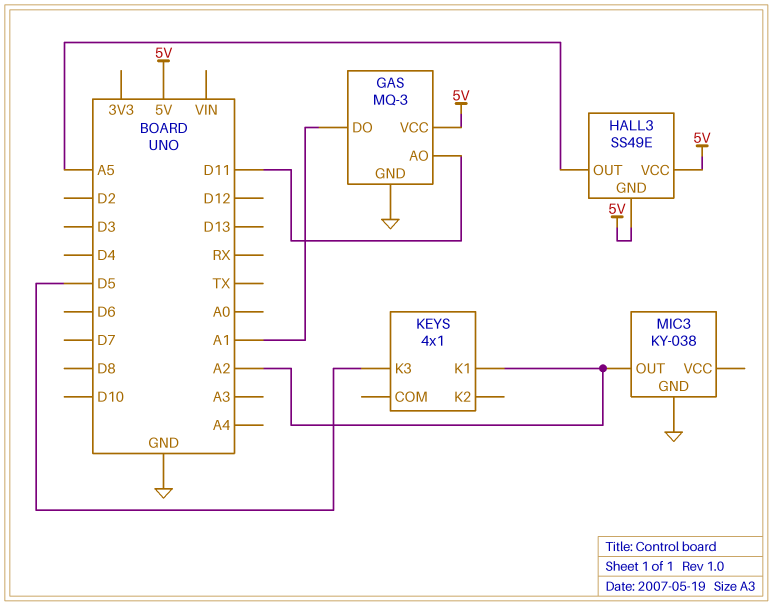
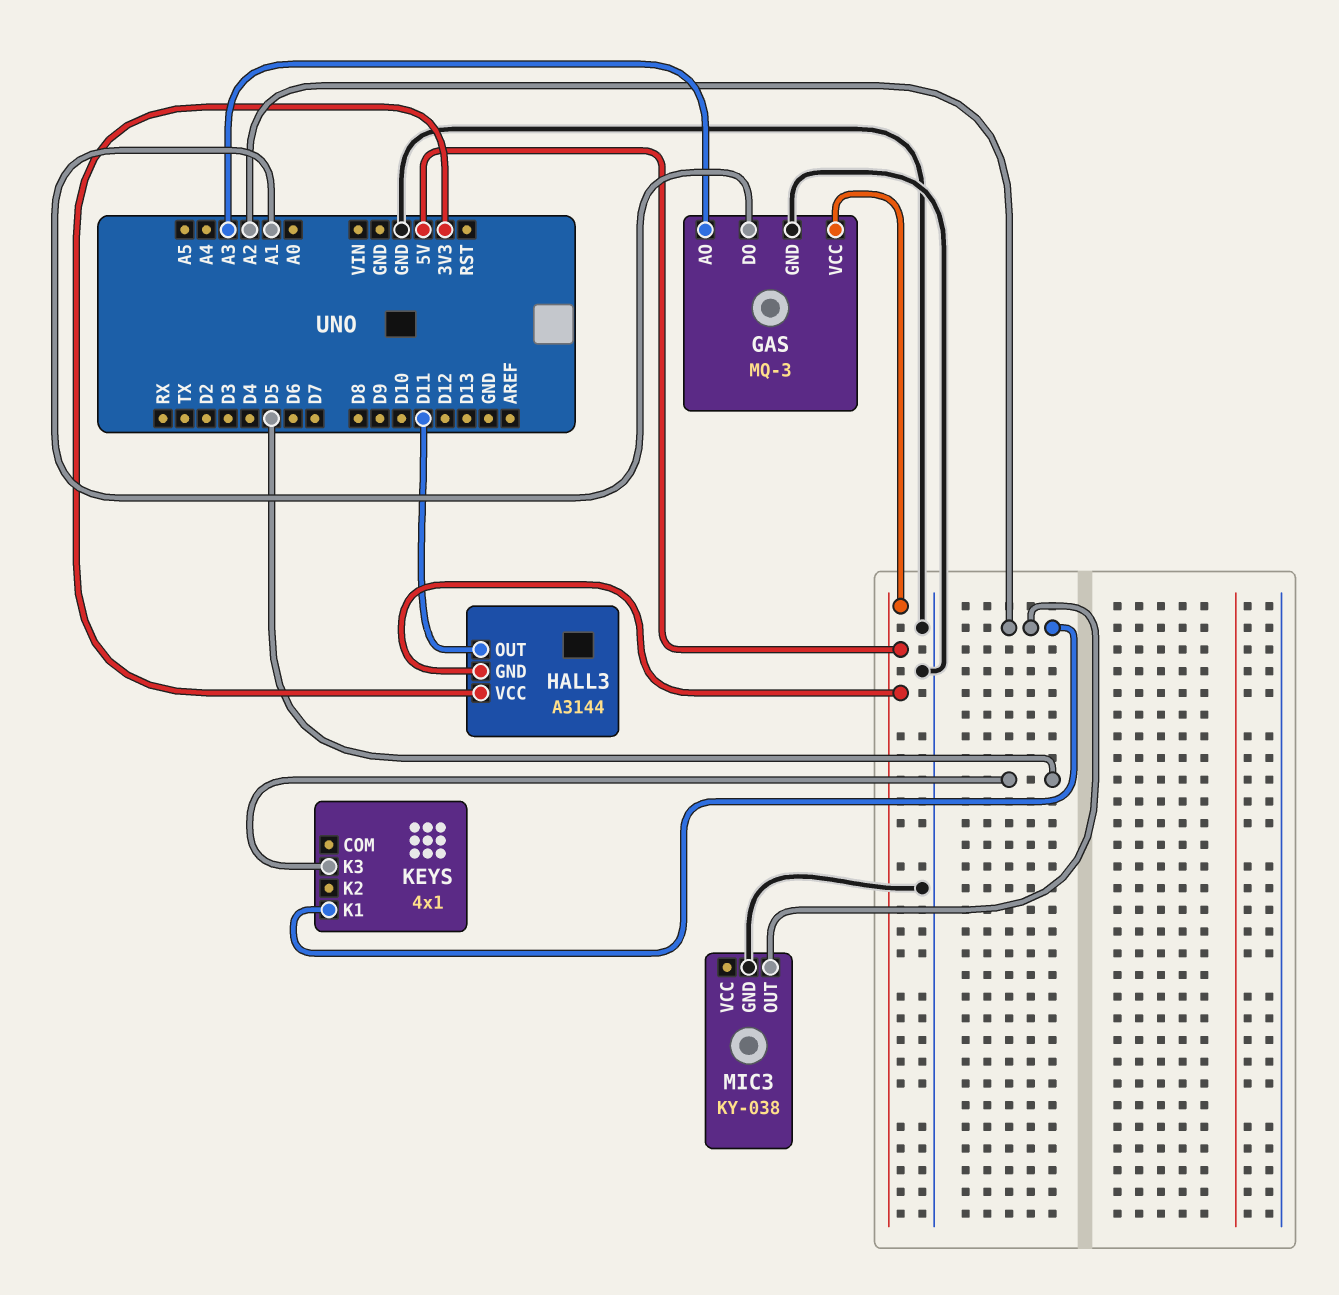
GAS pin AO: D11 -> A3
HALL3: SS49E -> A3144
HALL3 pin OUT: A5 -> D11
HALL3 pin VCC: 5V -> 3V3

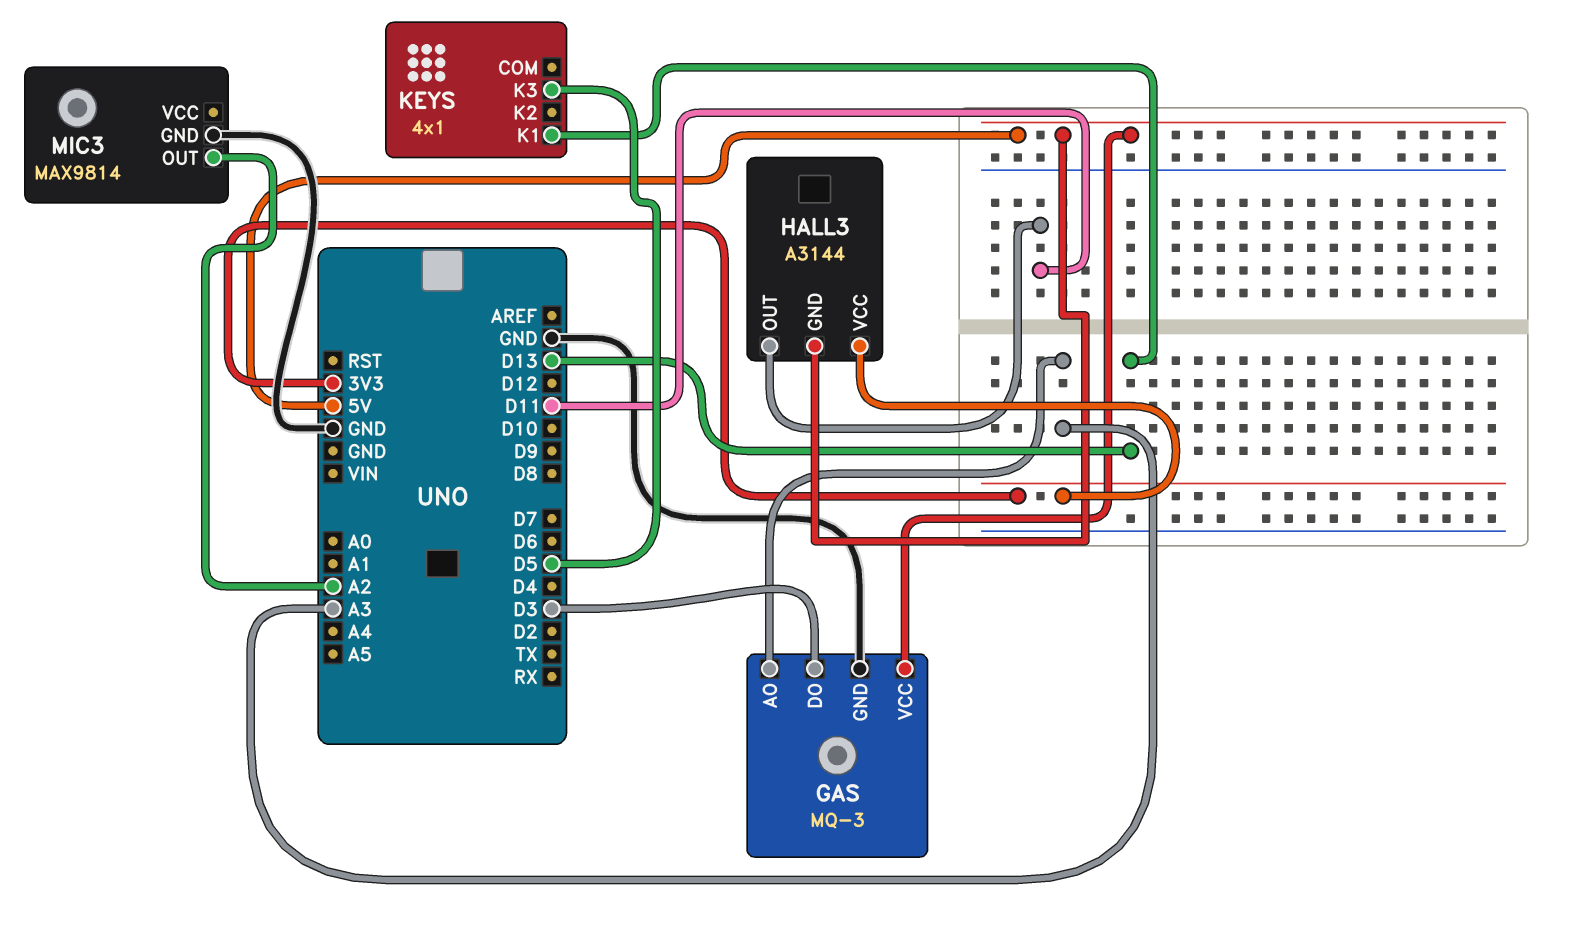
GAS pin DO: A1 -> D3
KEYS pin K1: A2 -> D13
MIC3: KY-038 -> MAX9814

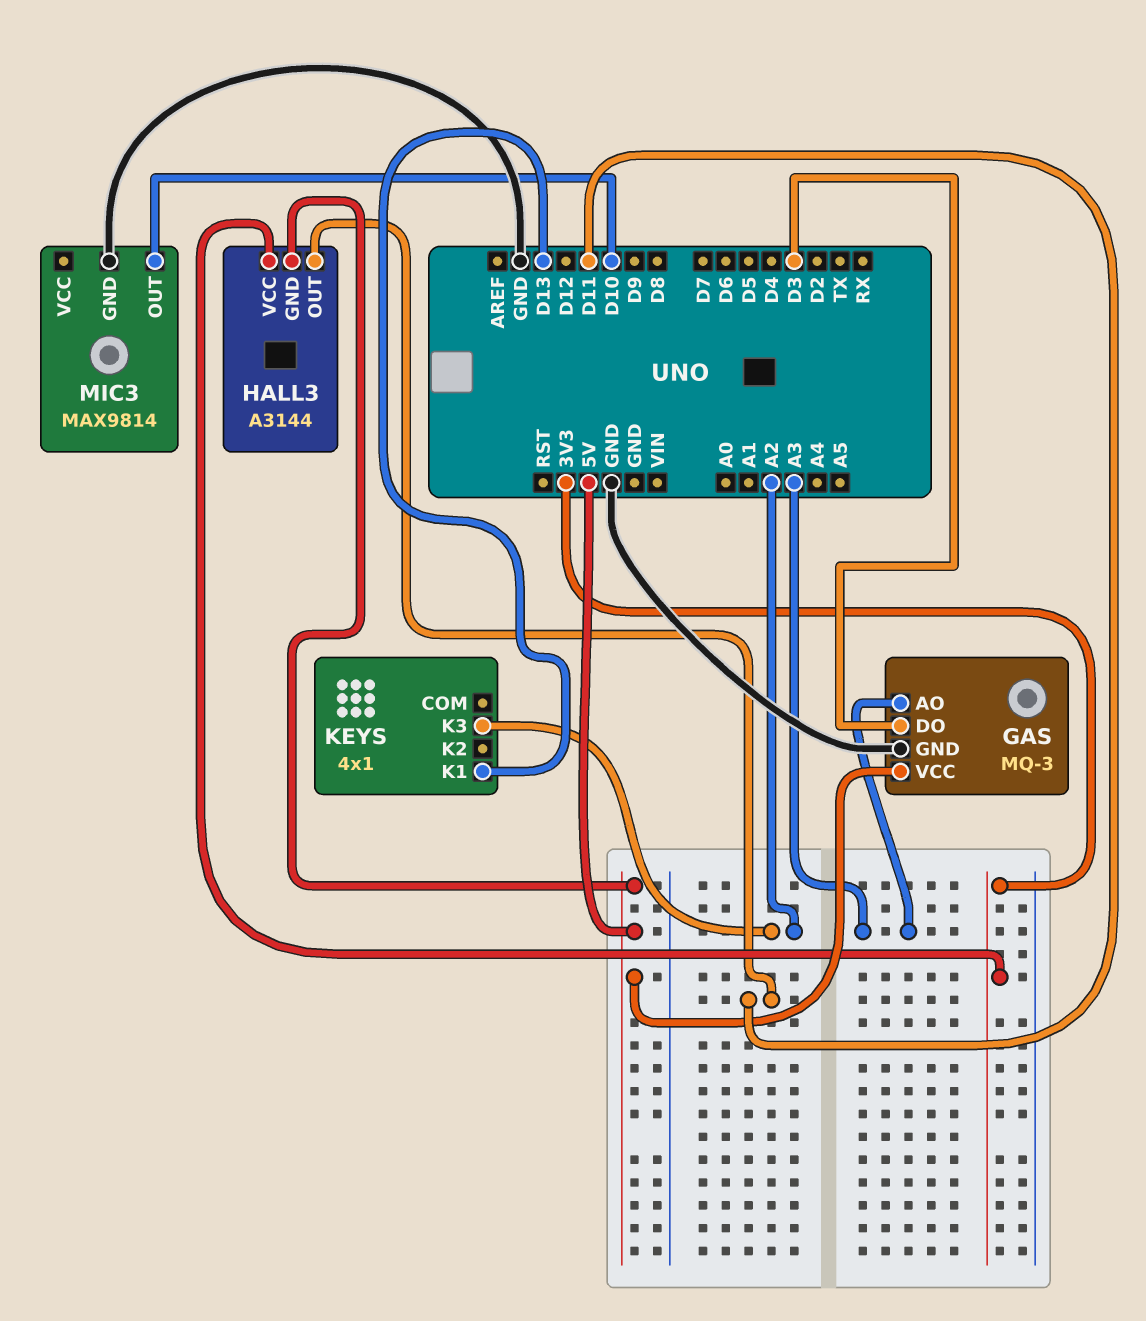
KEYS pin K3: D5 -> A2
MIC3 pin OUT: A2 -> D10

